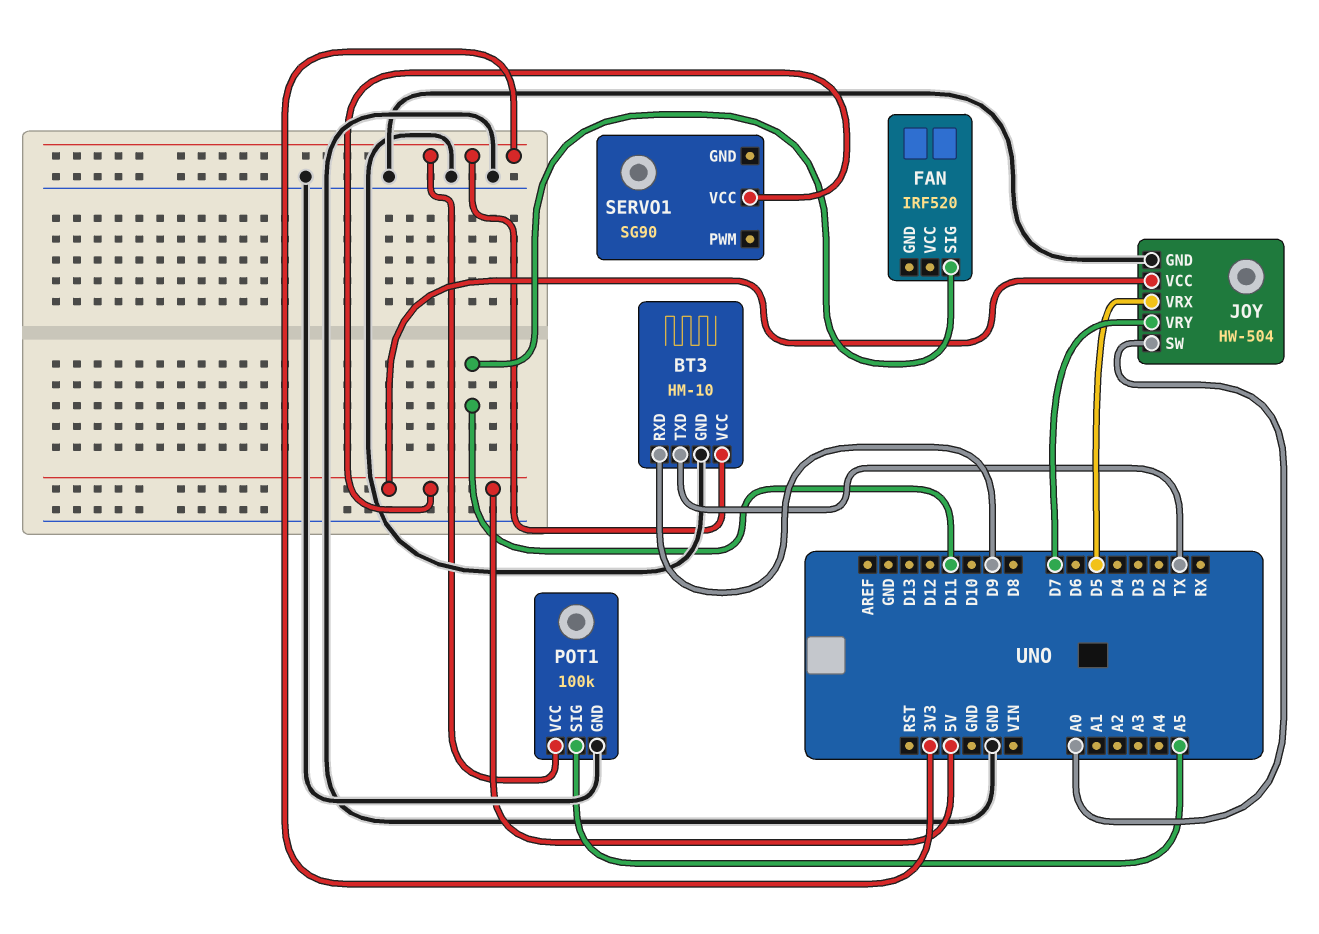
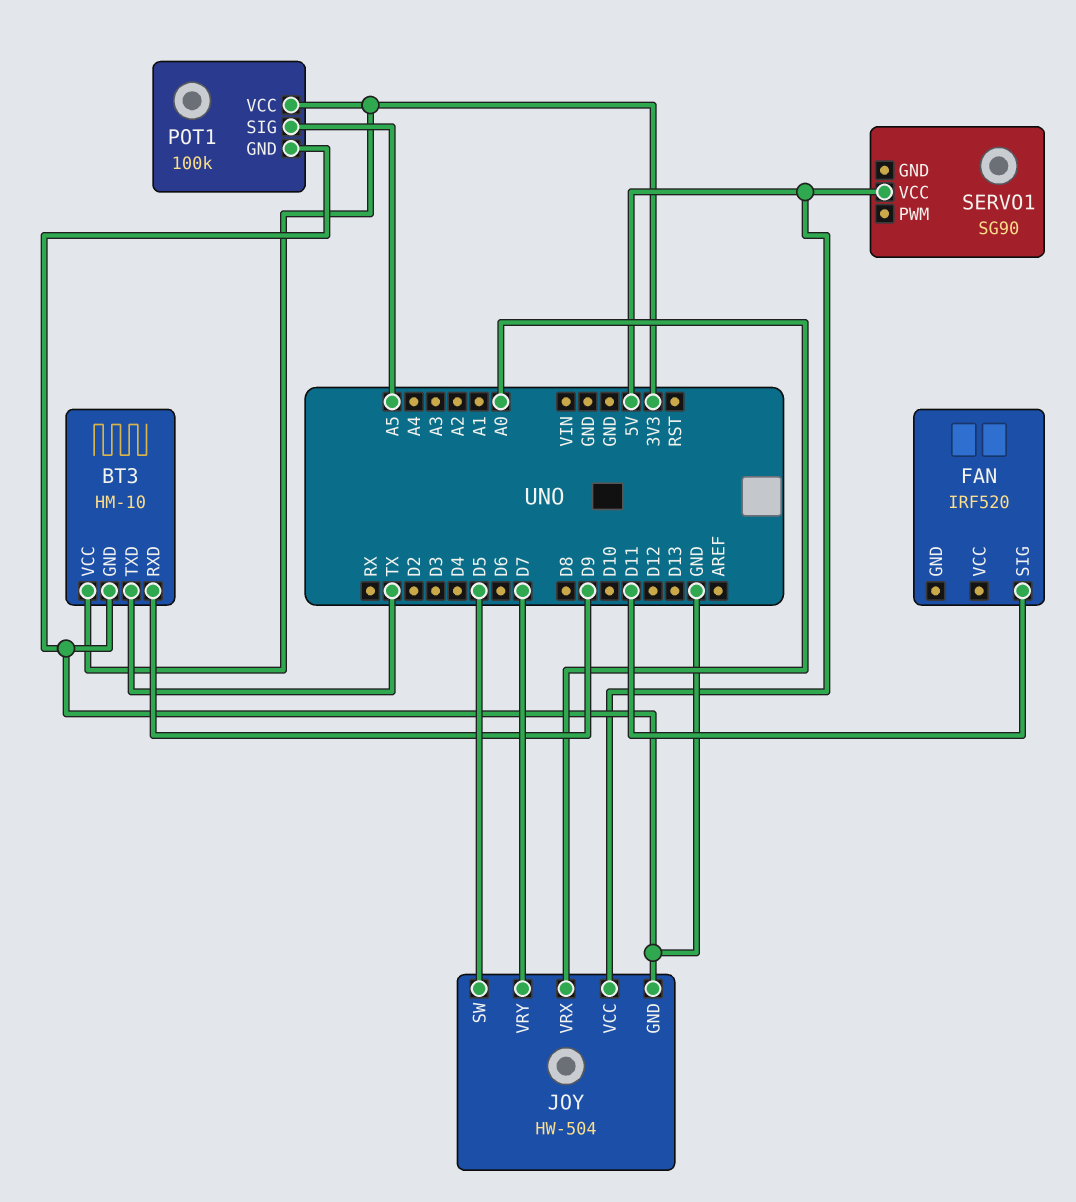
JOY pin SW: A0 -> D5
JOY pin VRX: D5 -> A0

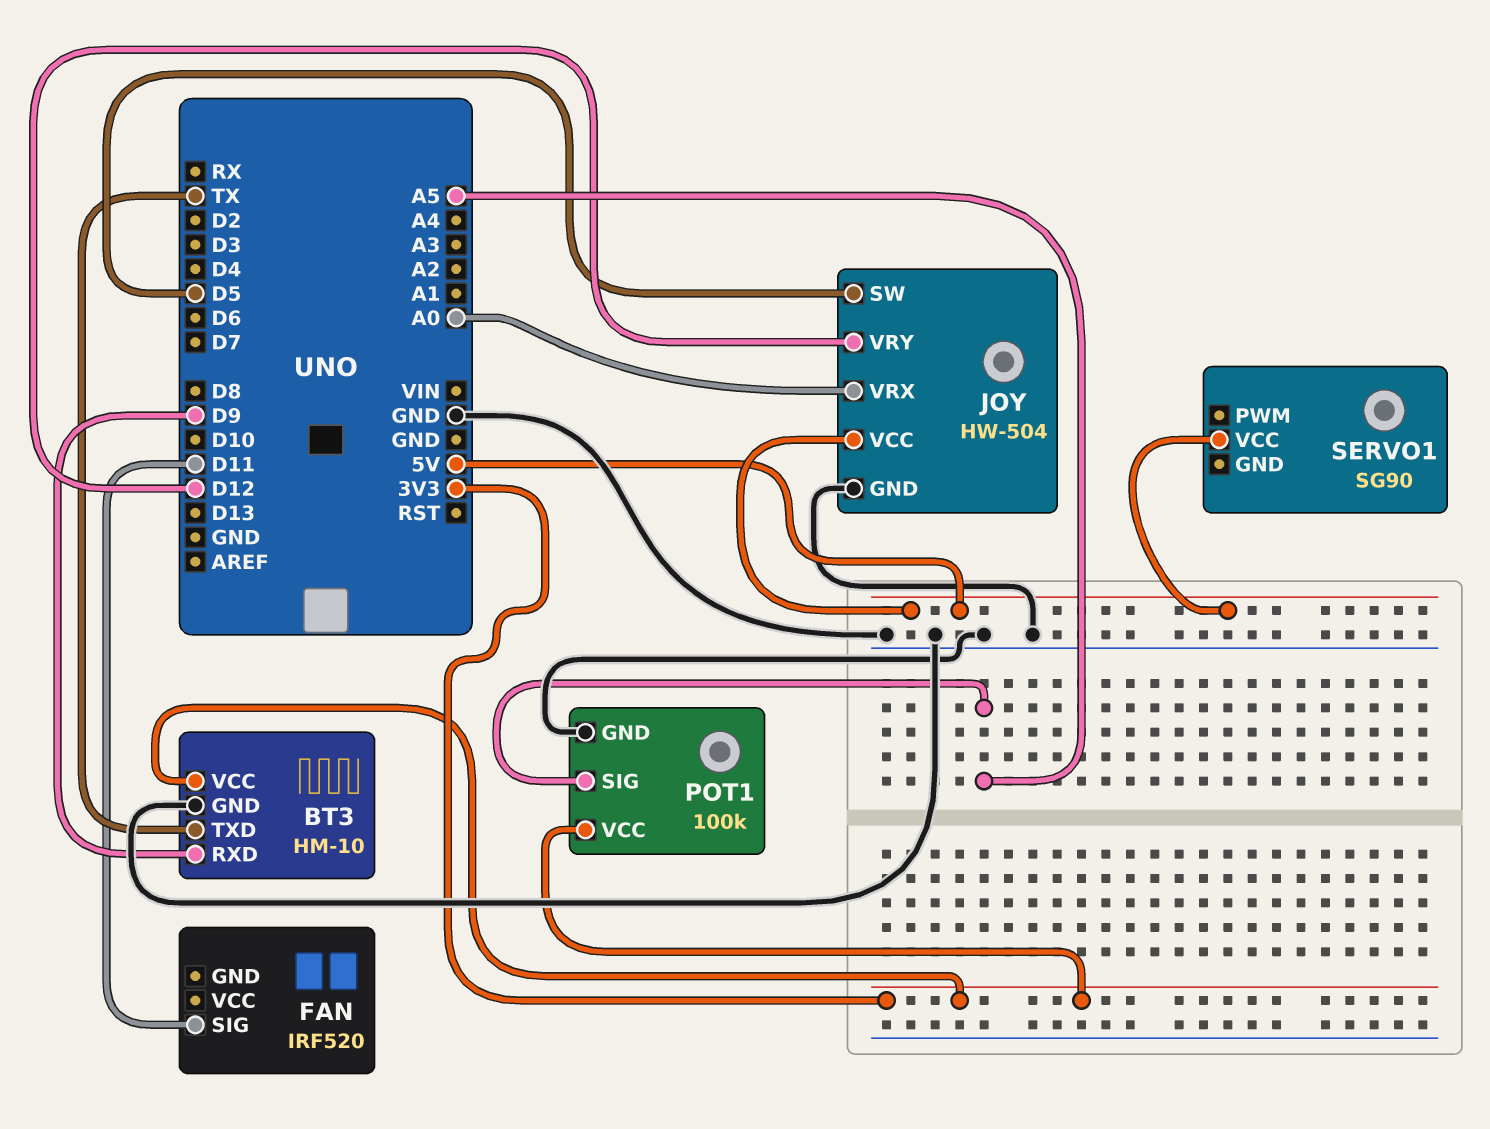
JOY pin VRY: D7 -> D12

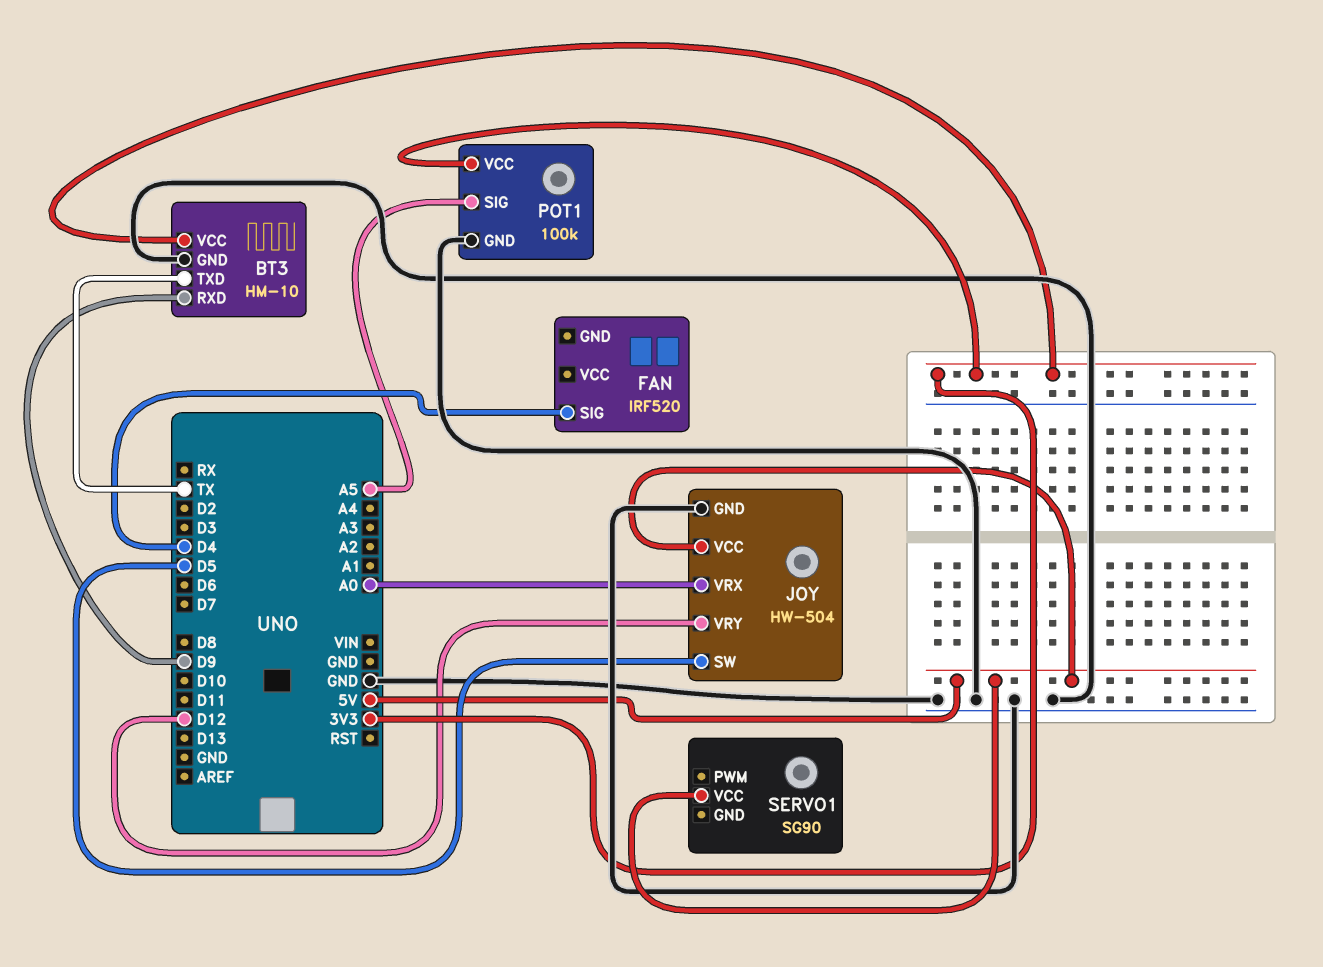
FAN pin SIG: D11 -> D4

